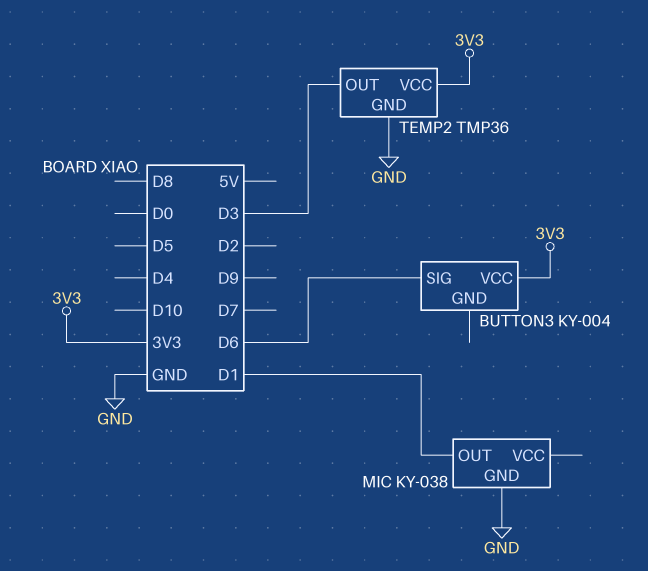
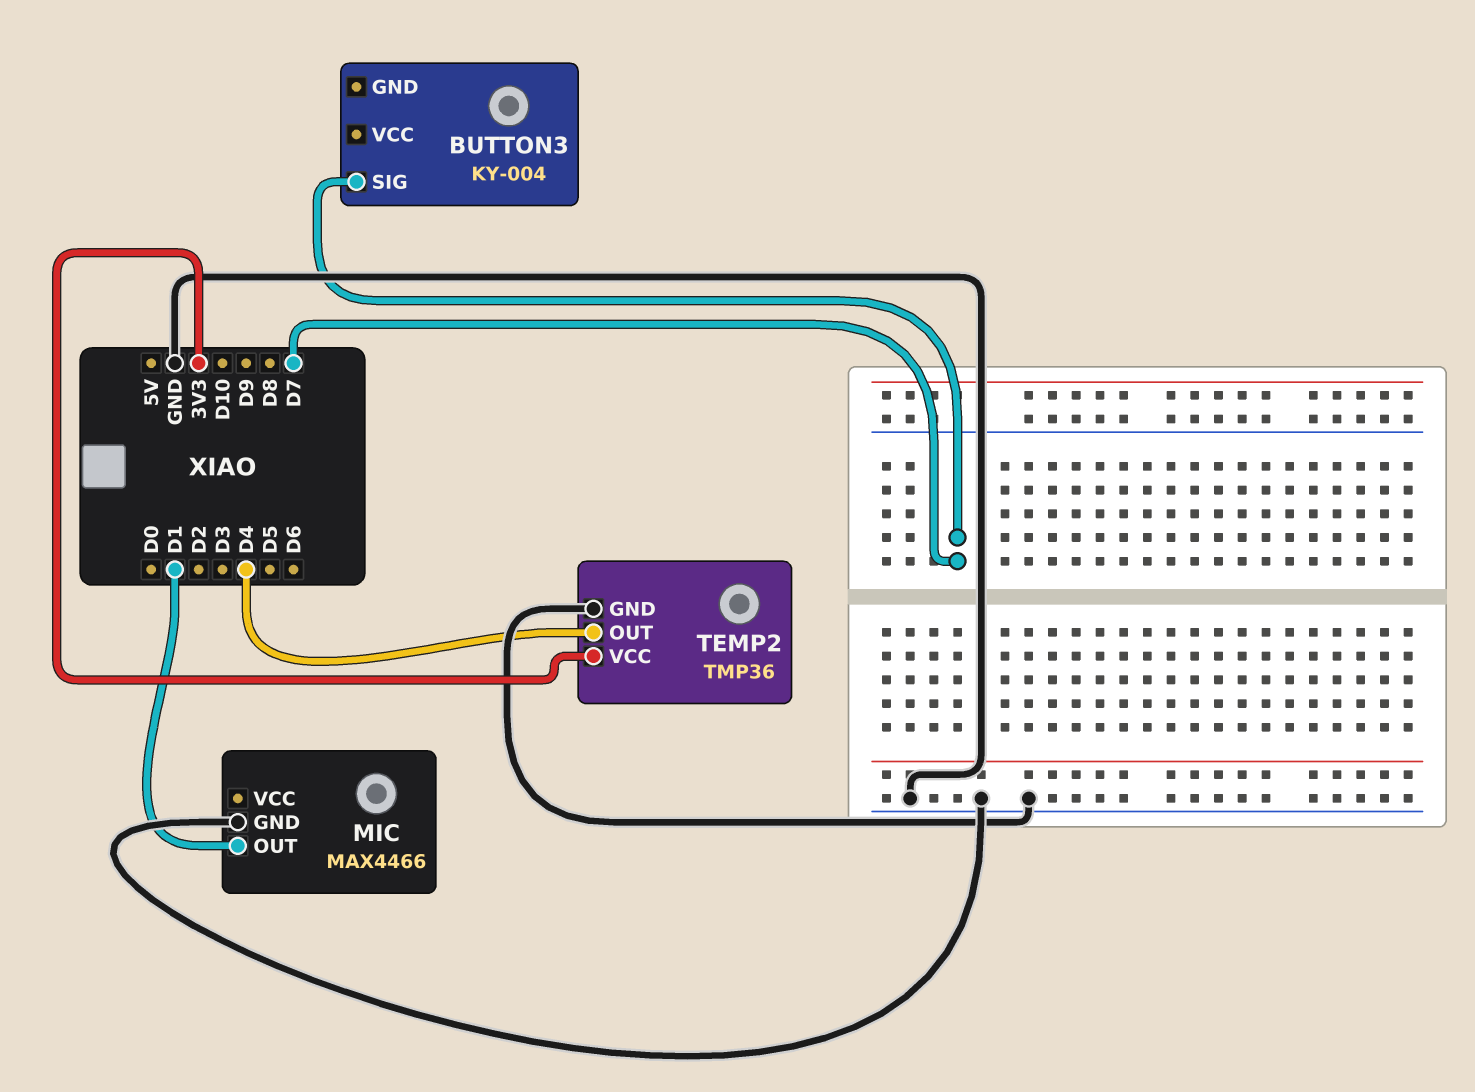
BUTTON3 pin SIG: D6 -> D7
BUTTON3 pin VCC: 3V3 -> none
MIC: KY-038 -> MAX4466
TEMP2 pin OUT: D3 -> D4

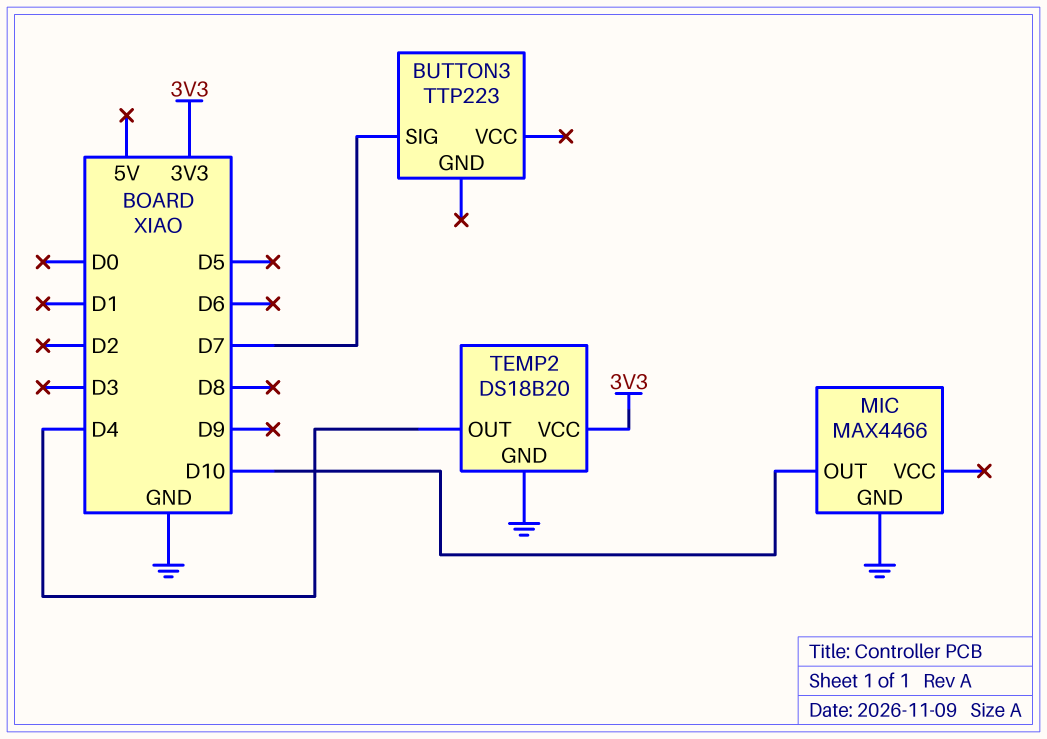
BUTTON3: KY-004 -> TTP223
MIC pin OUT: D1 -> D10
TEMP2: TMP36 -> DS18B20

